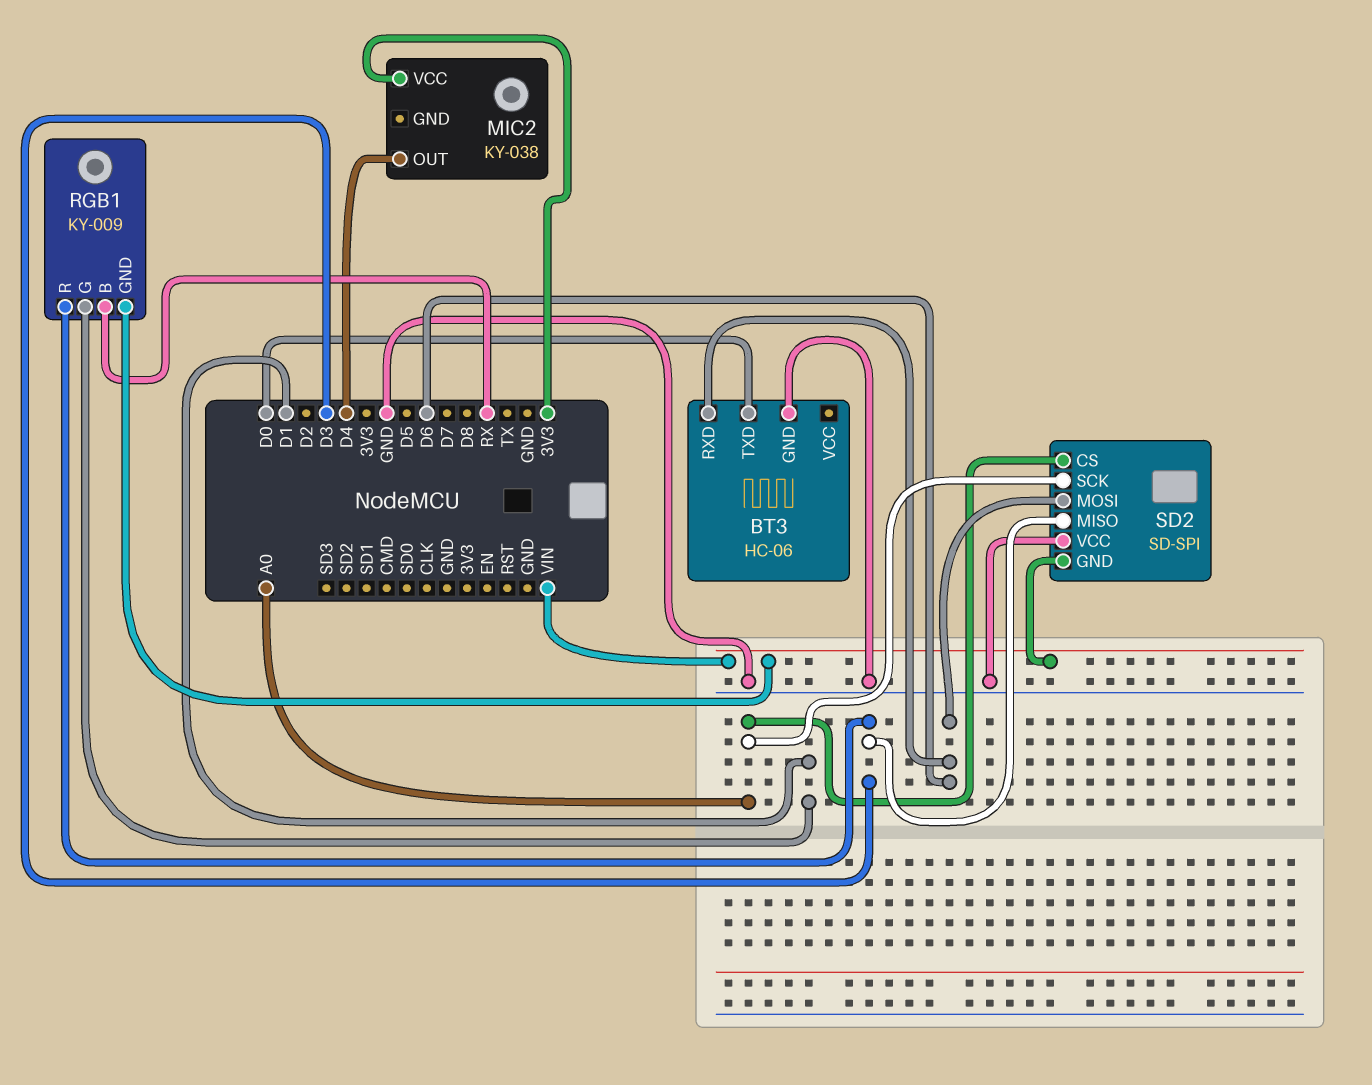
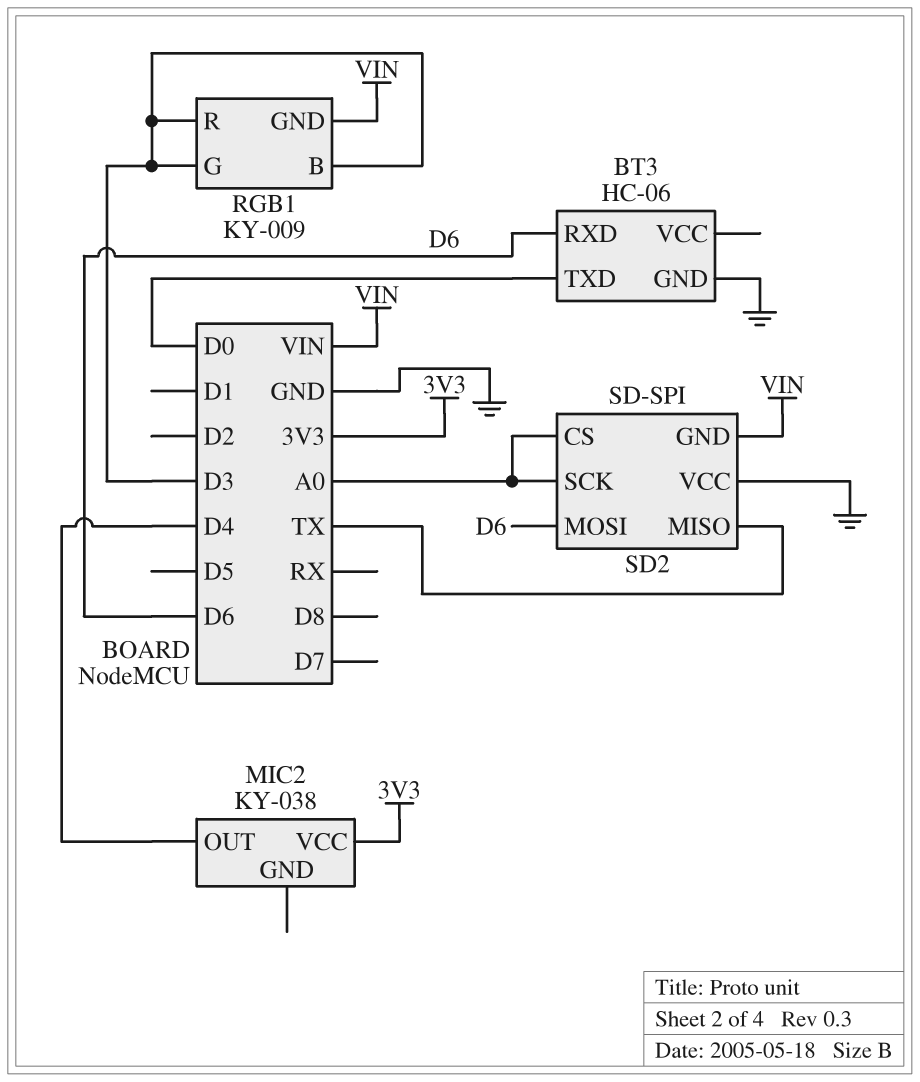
RGB1 pin B: RX -> D3
RGB1 pin G: D1 -> D3
SD2 pin MISO: D3 -> TX

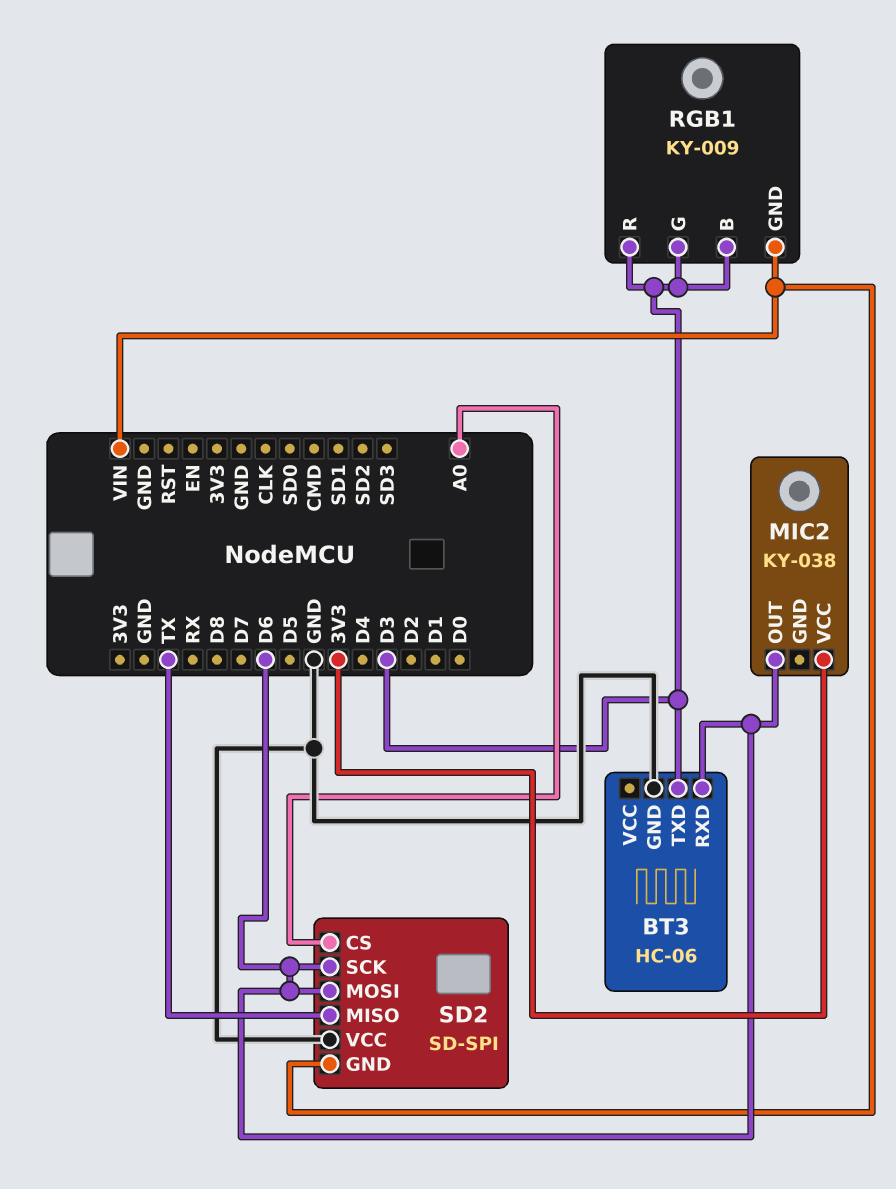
BT3 pin TXD: D0 -> D3
MIC2 pin OUT: D4 -> D6
SD2 pin SCK: A0 -> D6

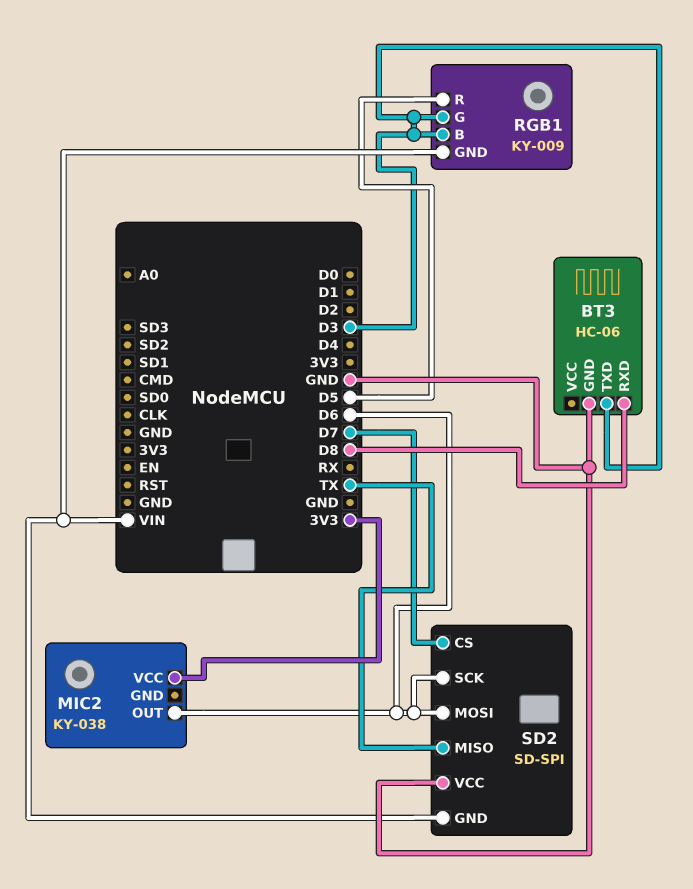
BT3 pin RXD: D6 -> D8
RGB1 pin R: D3 -> D5
SD2 pin CS: A0 -> D7

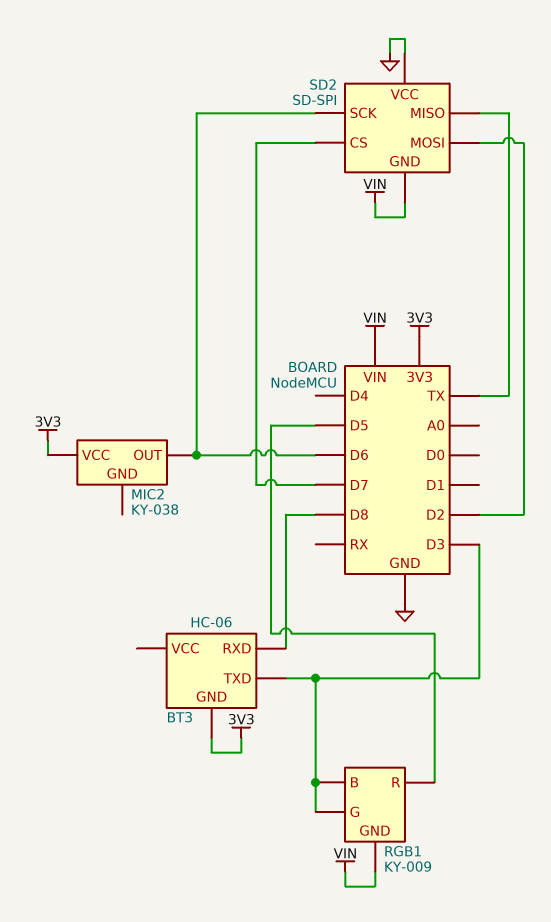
BT3 pin GND: GND -> 3V3
SD2 pin MOSI: D6 -> D2

